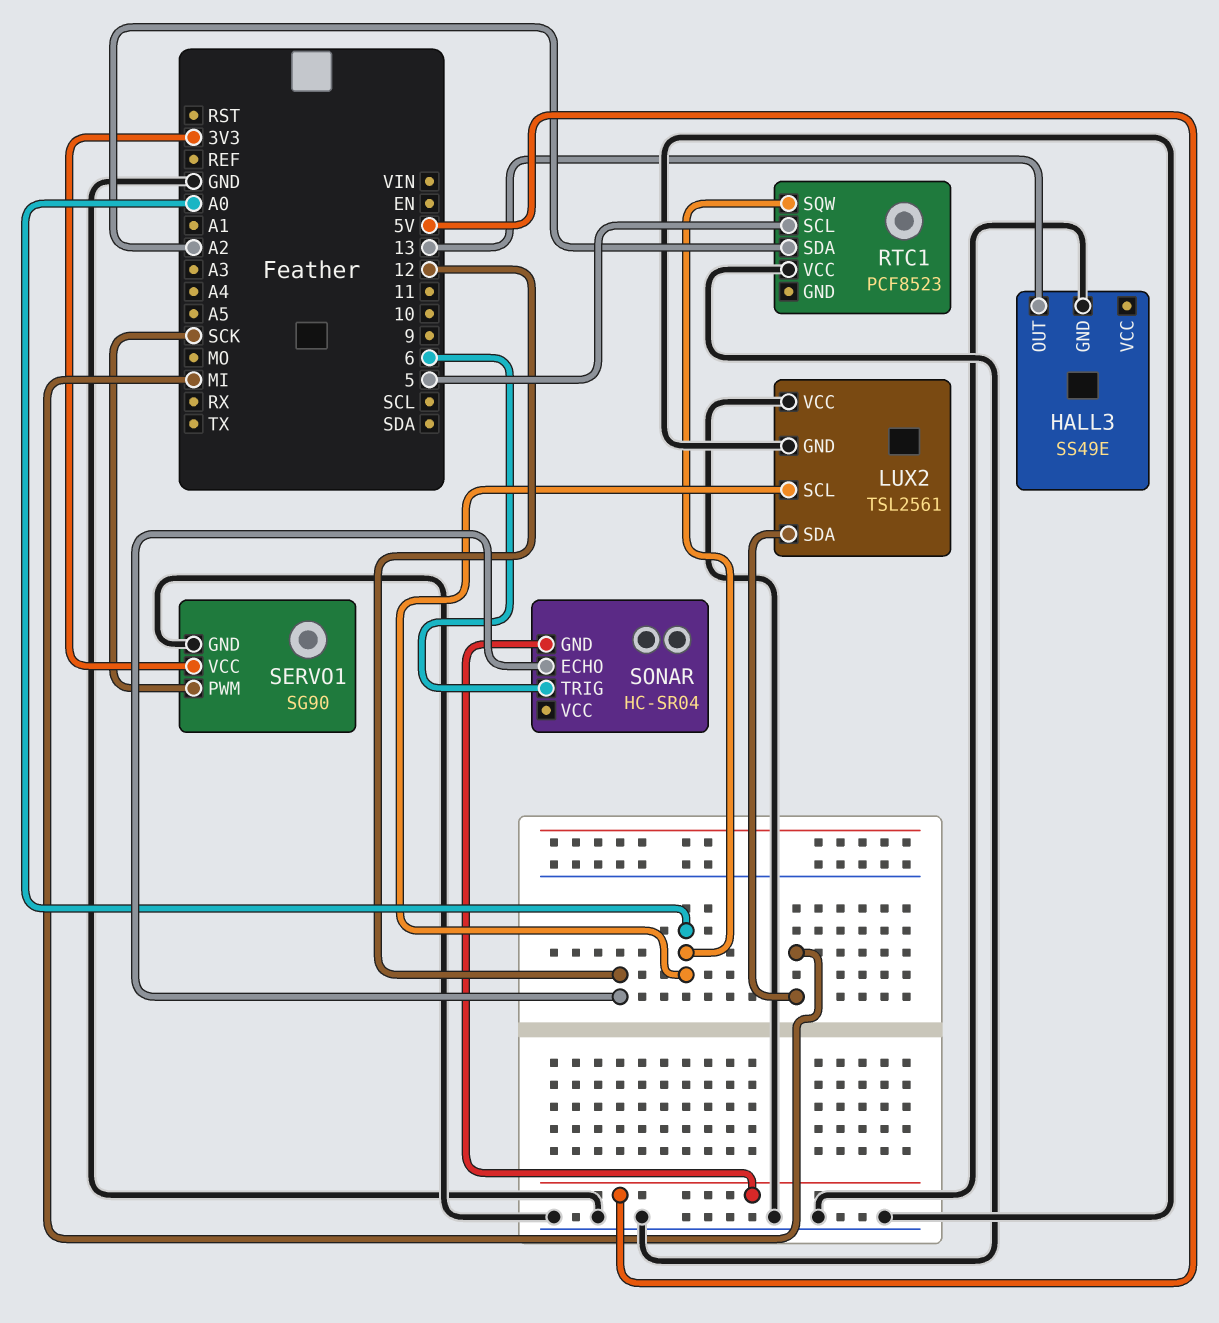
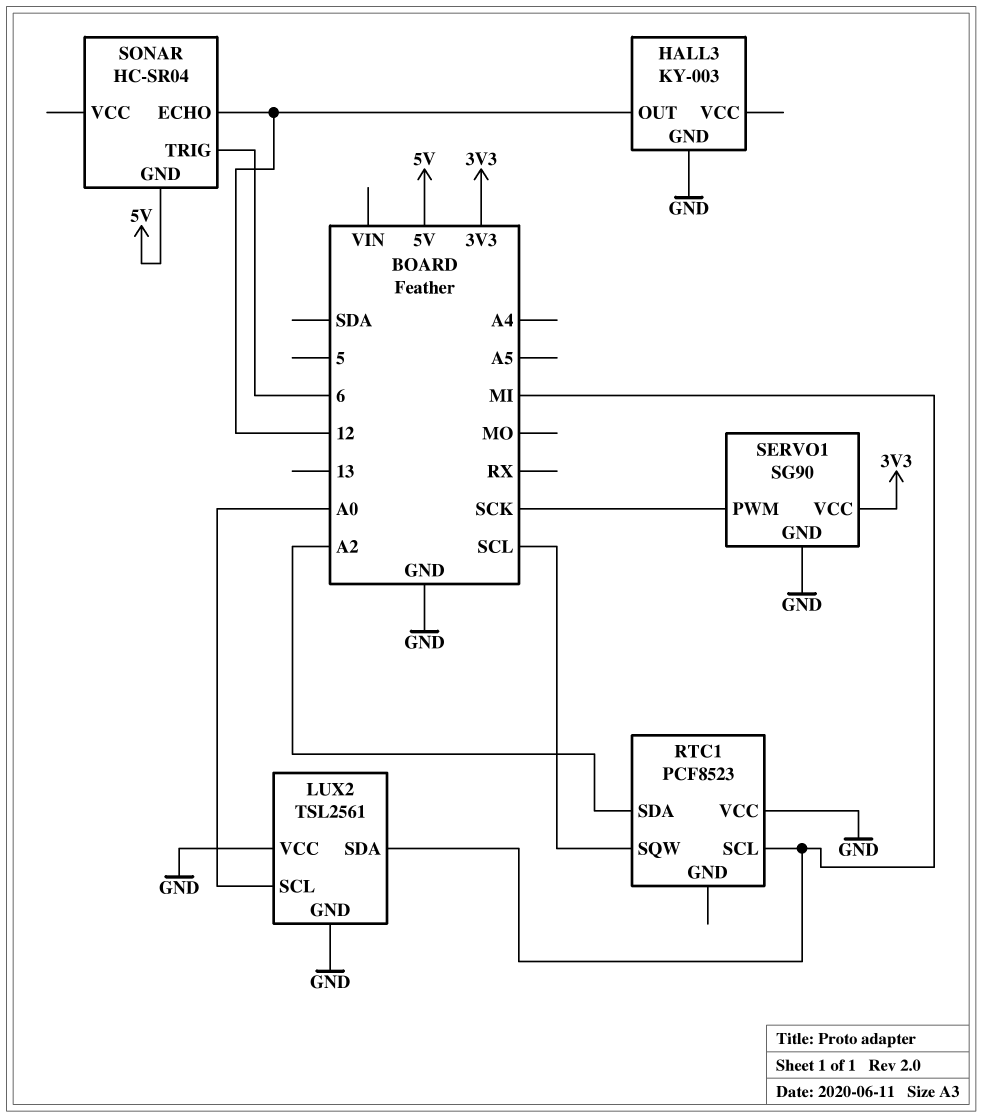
HALL3: SS49E -> KY-003
HALL3 pin OUT: 13 -> 12
RTC1 pin SCL: 5 -> MI
RTC1 pin SQW: A0 -> SCL

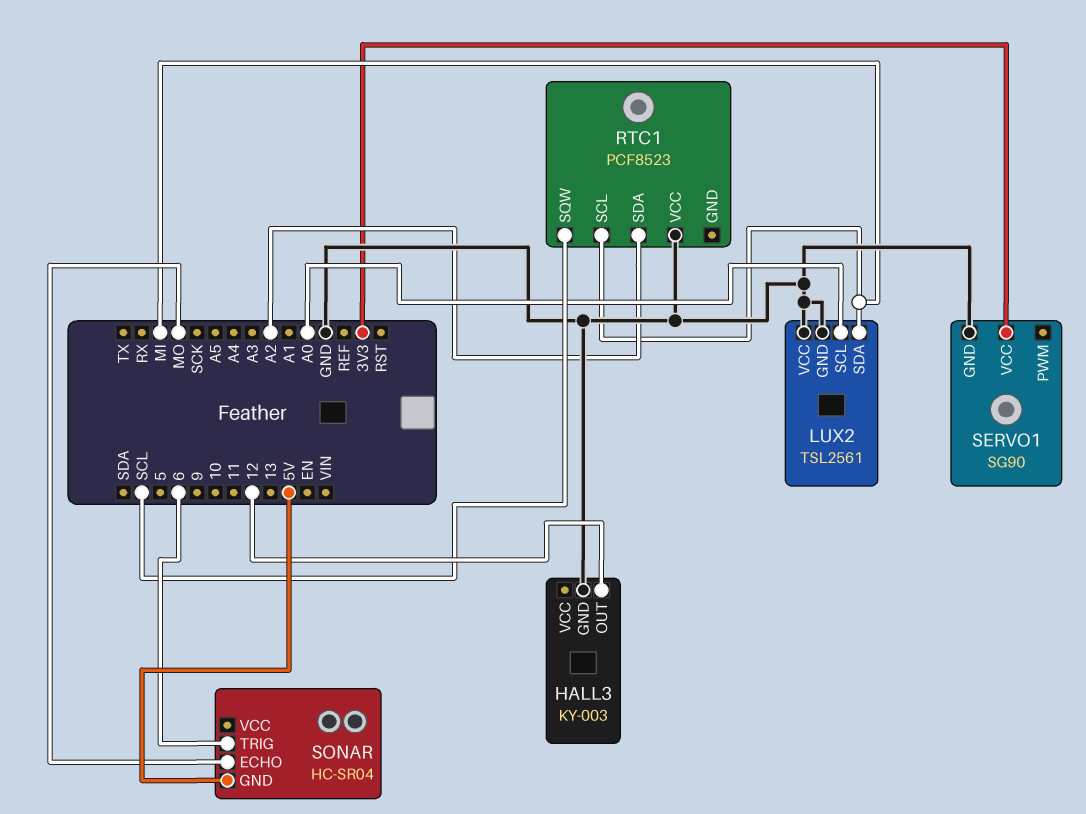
SERVO1 pin PWM: SCK -> none
SONAR pin ECHO: 12 -> MO

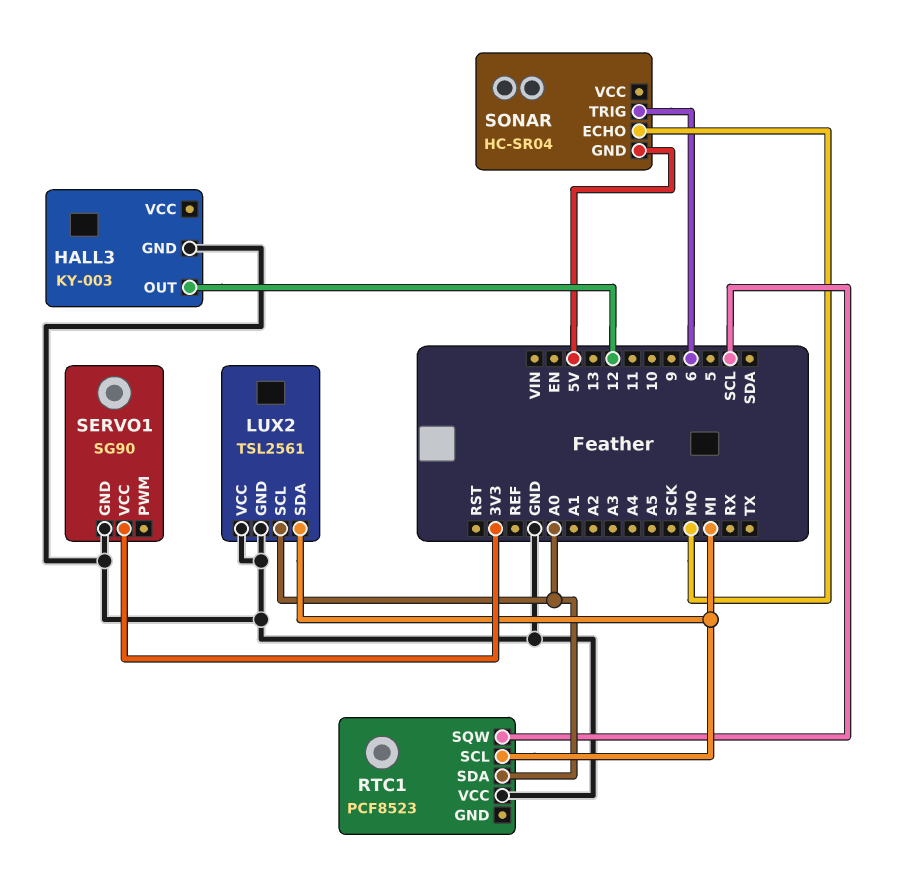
RTC1 pin SDA: A2 -> A0

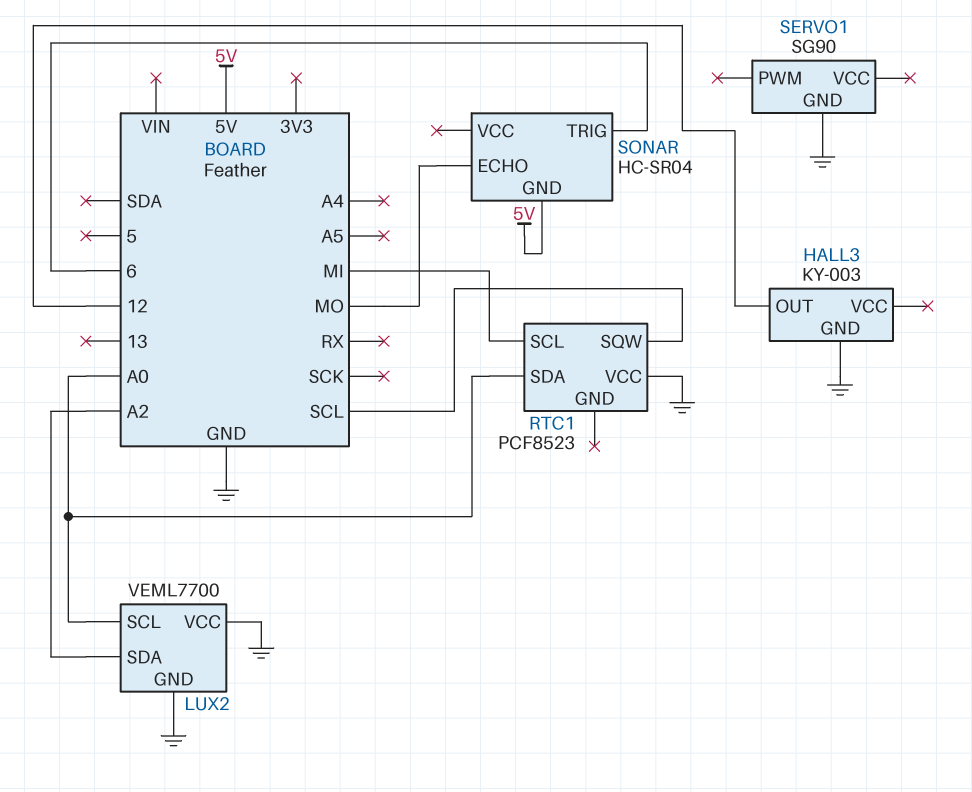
LUX2: TSL2561 -> VEML7700
LUX2 pin SDA: MI -> A2
SERVO1 pin VCC: 3V3 -> none

